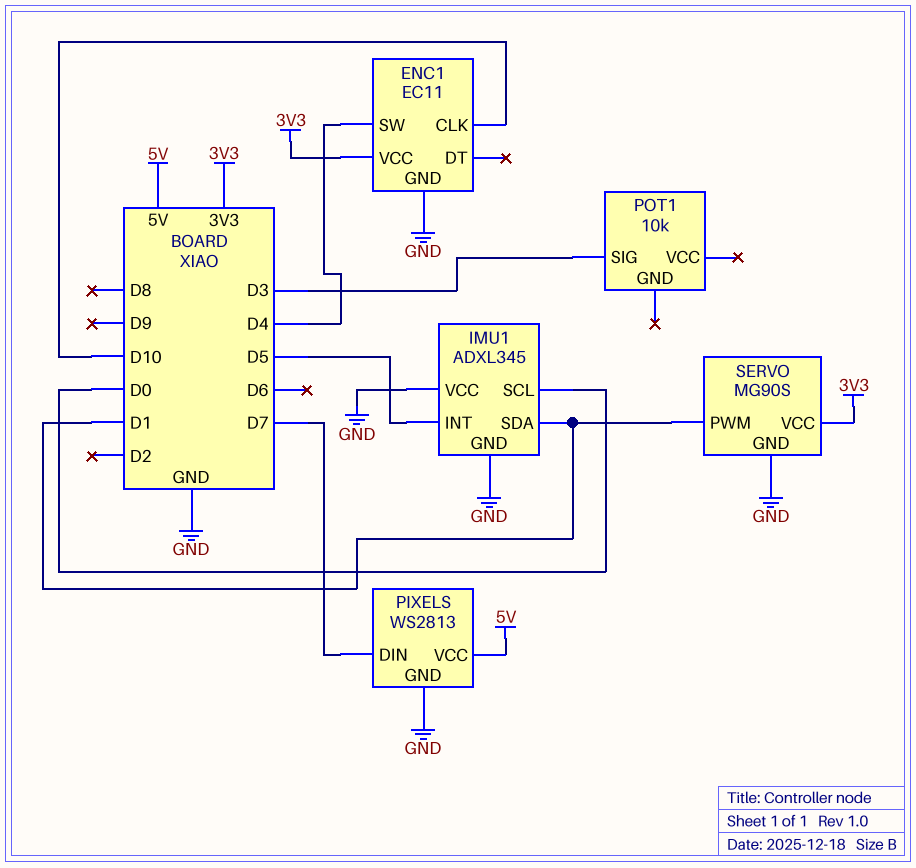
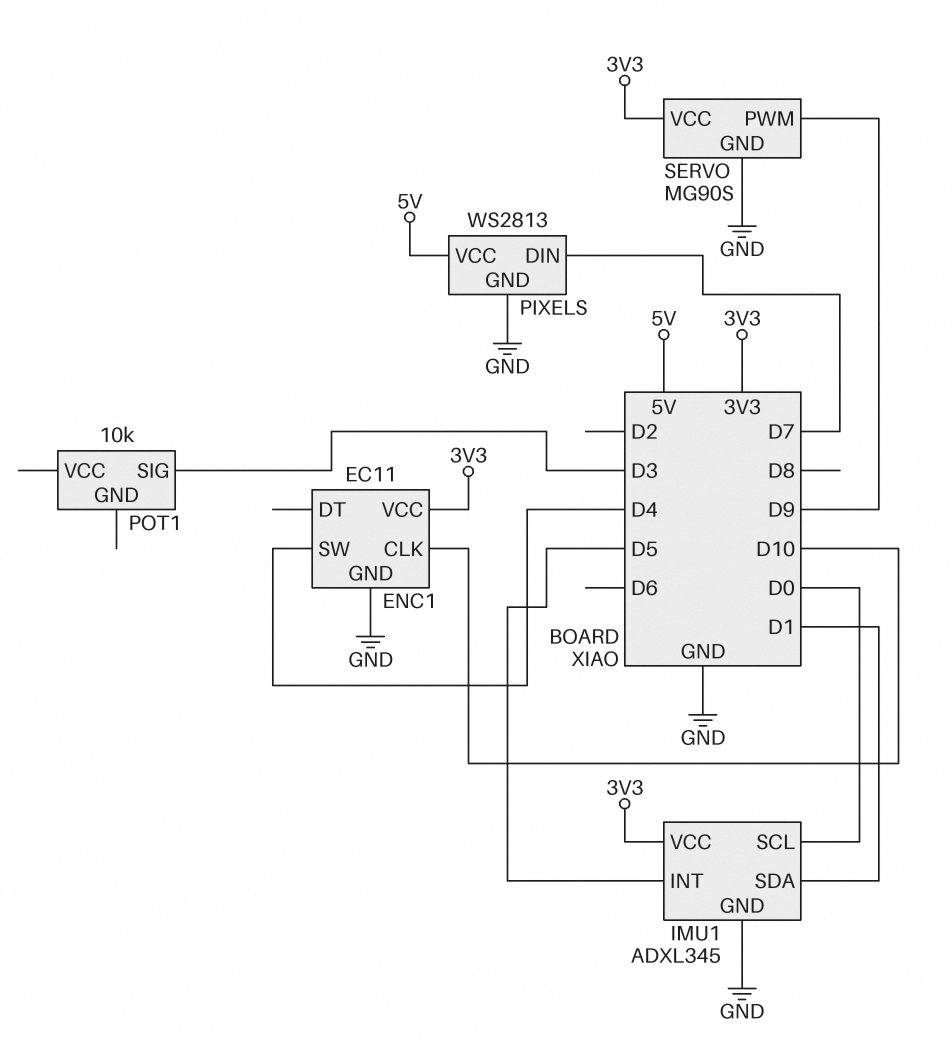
IMU1 pin VCC: GND -> 3V3
SERVO pin PWM: D1 -> D9

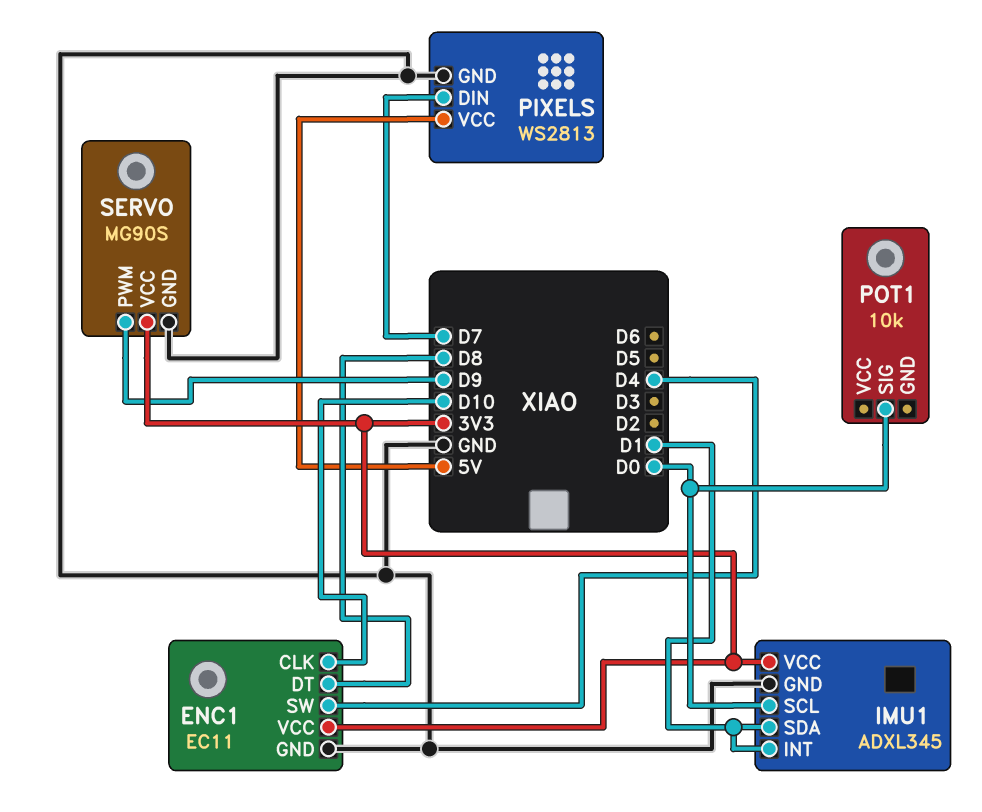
ENC1 pin DT: none -> D8
IMU1 pin INT: D5 -> D1
POT1 pin SIG: D3 -> D0

